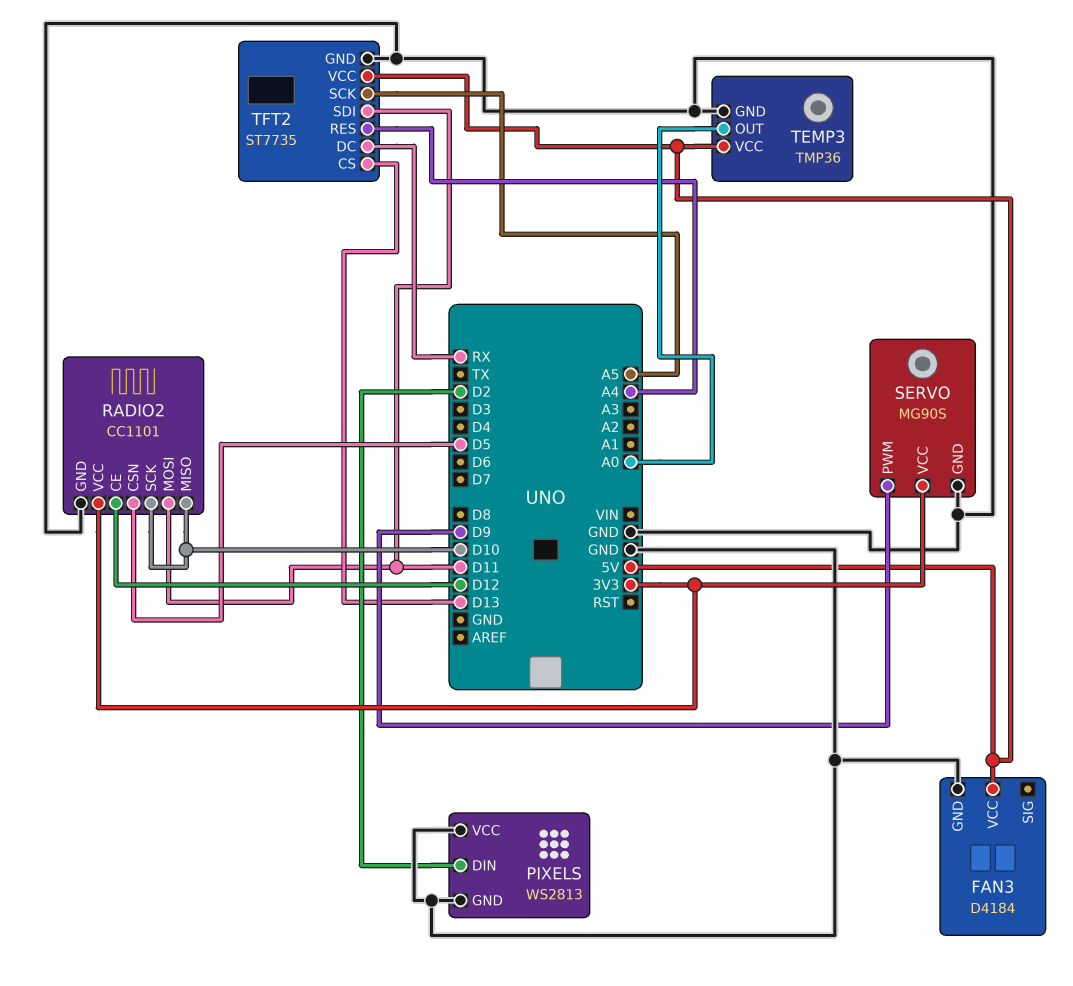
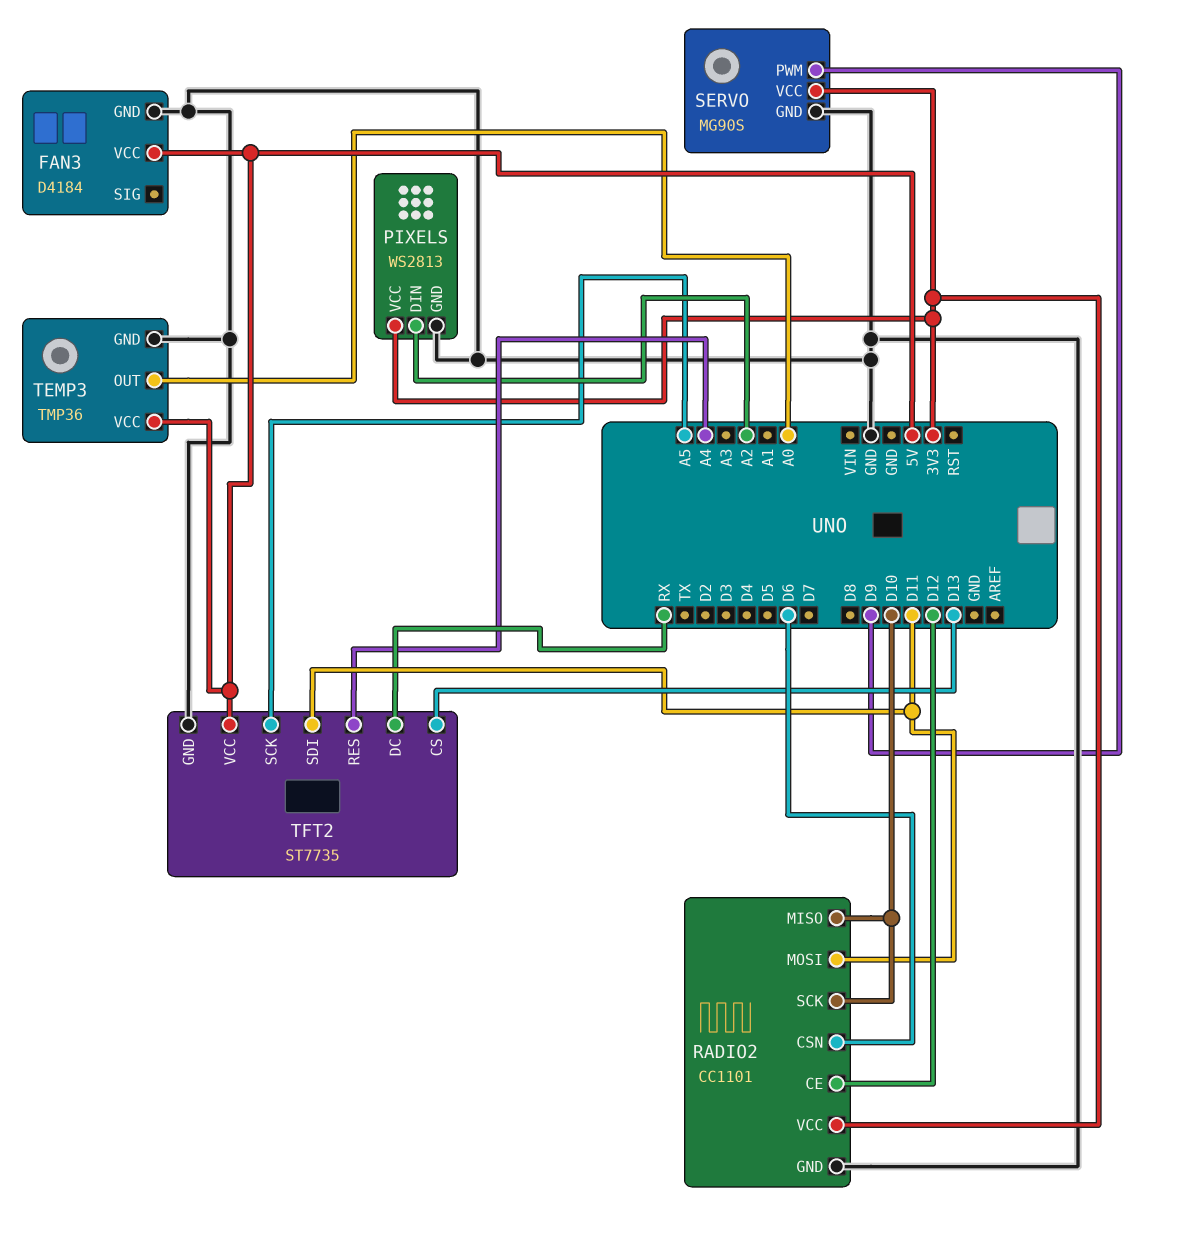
PIXELS pin DIN: D2 -> A2
PIXELS pin VCC: GND -> 3V3
RADIO2 pin CSN: D5 -> D6

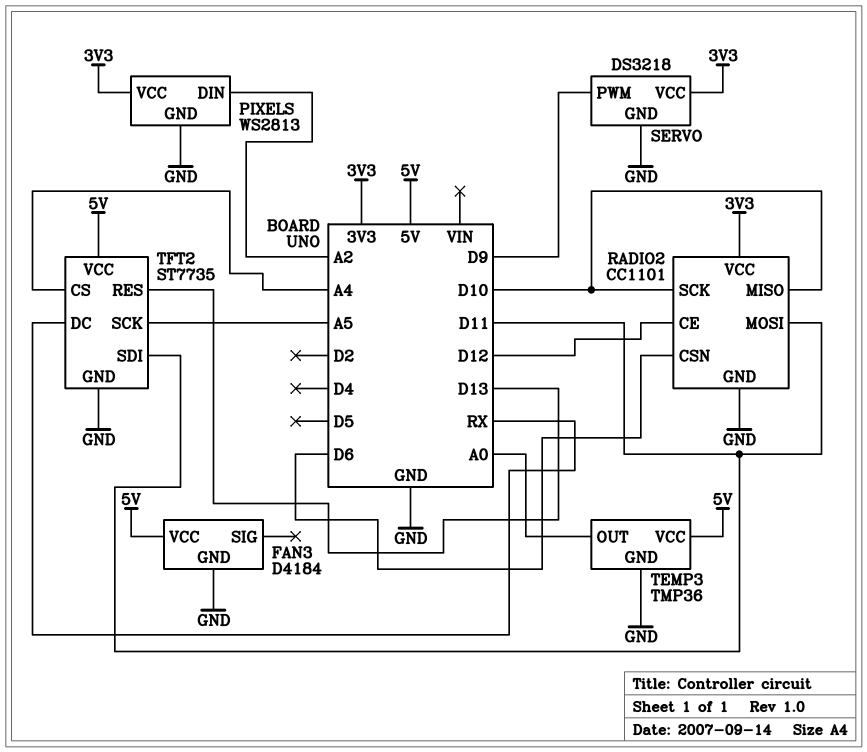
SERVO: MG90S -> DS3218
TFT2 pin CS: D13 -> A4
TFT2 pin RES: A4 -> D13

